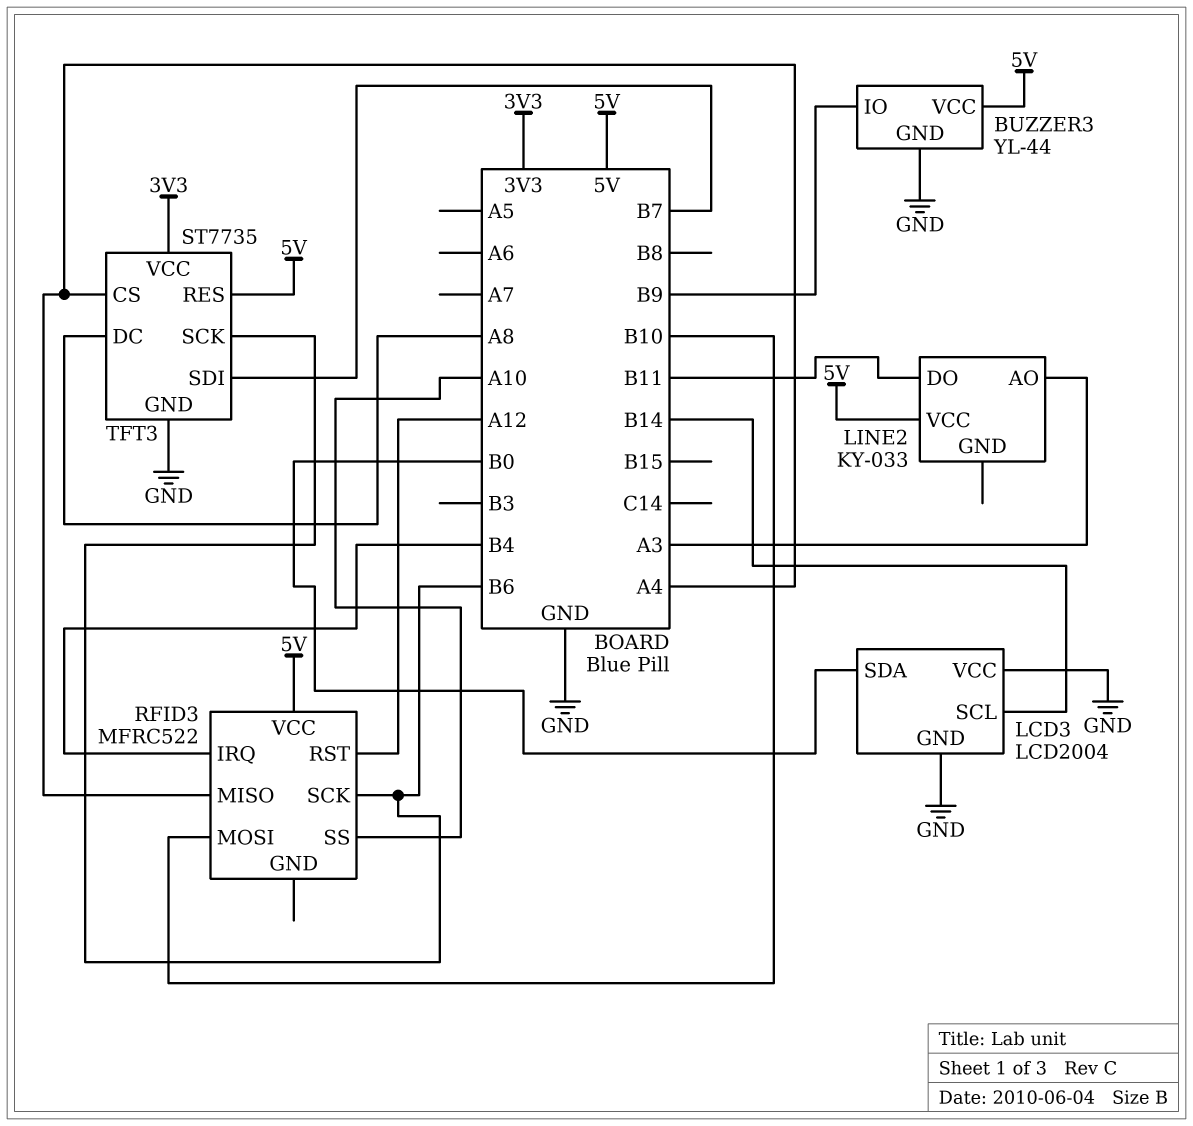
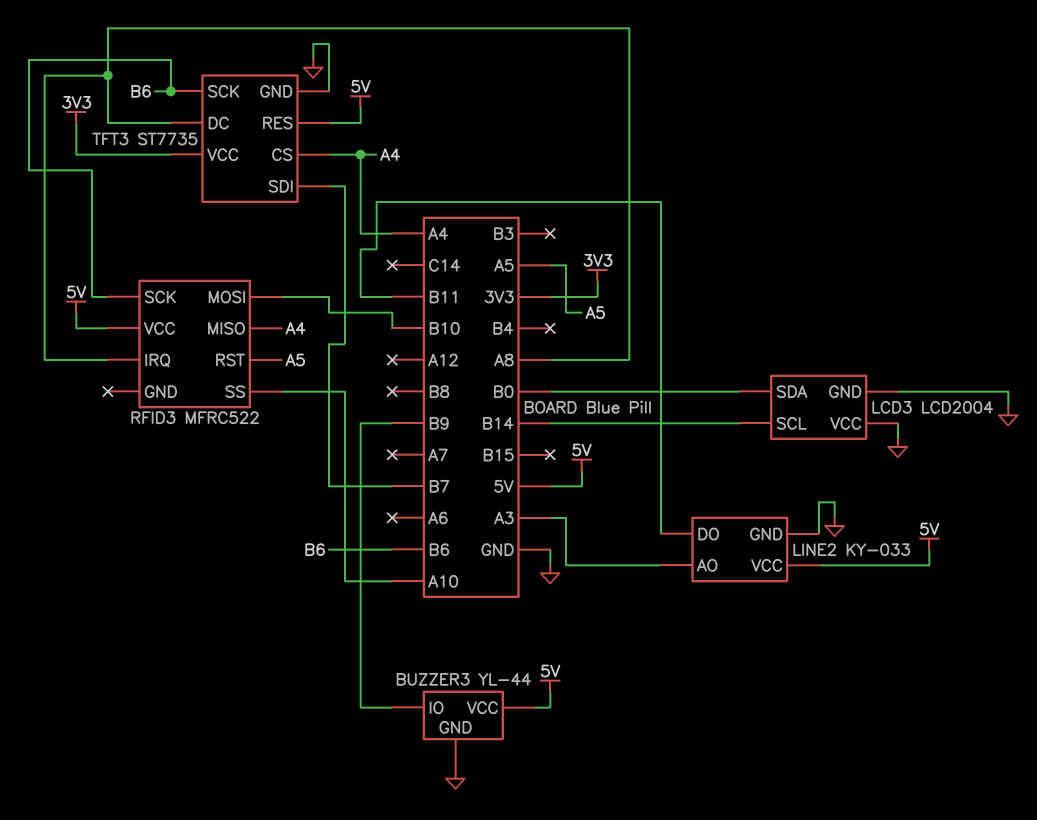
LINE2 pin GND: none -> GND
RFID3 pin IRQ: B4 -> A8
RFID3 pin RST: A12 -> A5

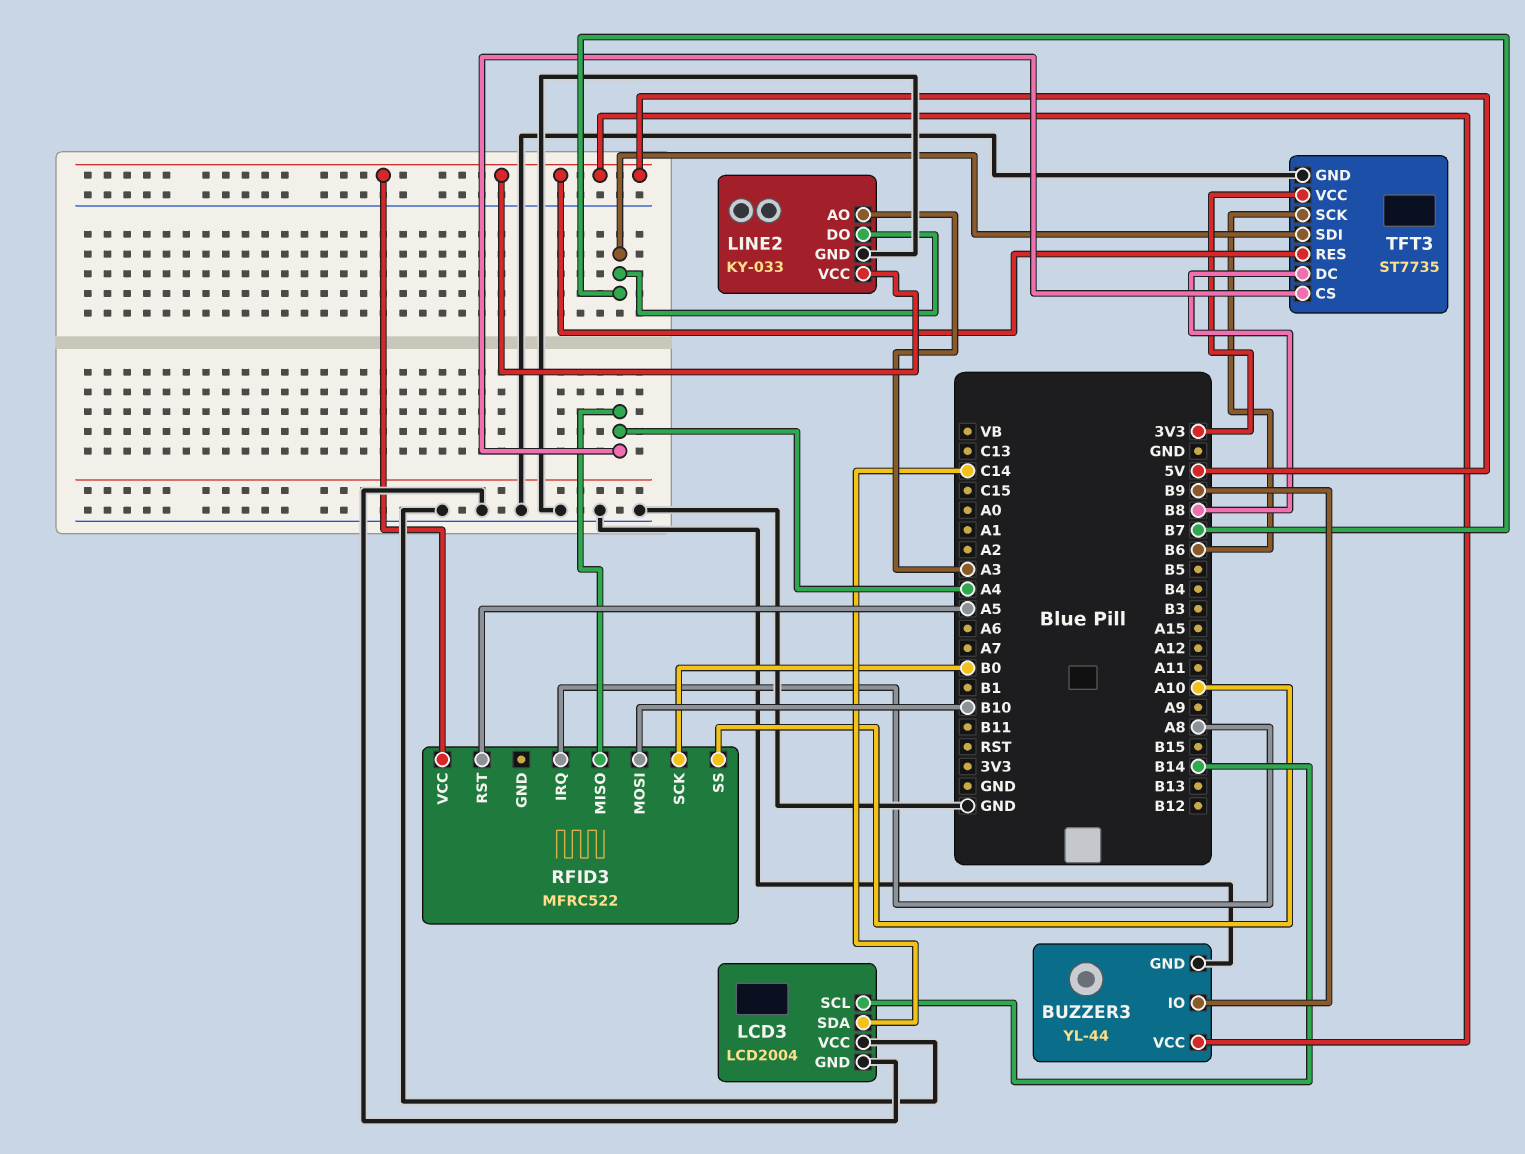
LCD3 pin SDA: B0 -> C14
LINE2 pin DO: B11 -> B7
RFID3 pin SCK: B6 -> B0
TFT3 pin DC: A8 -> B8

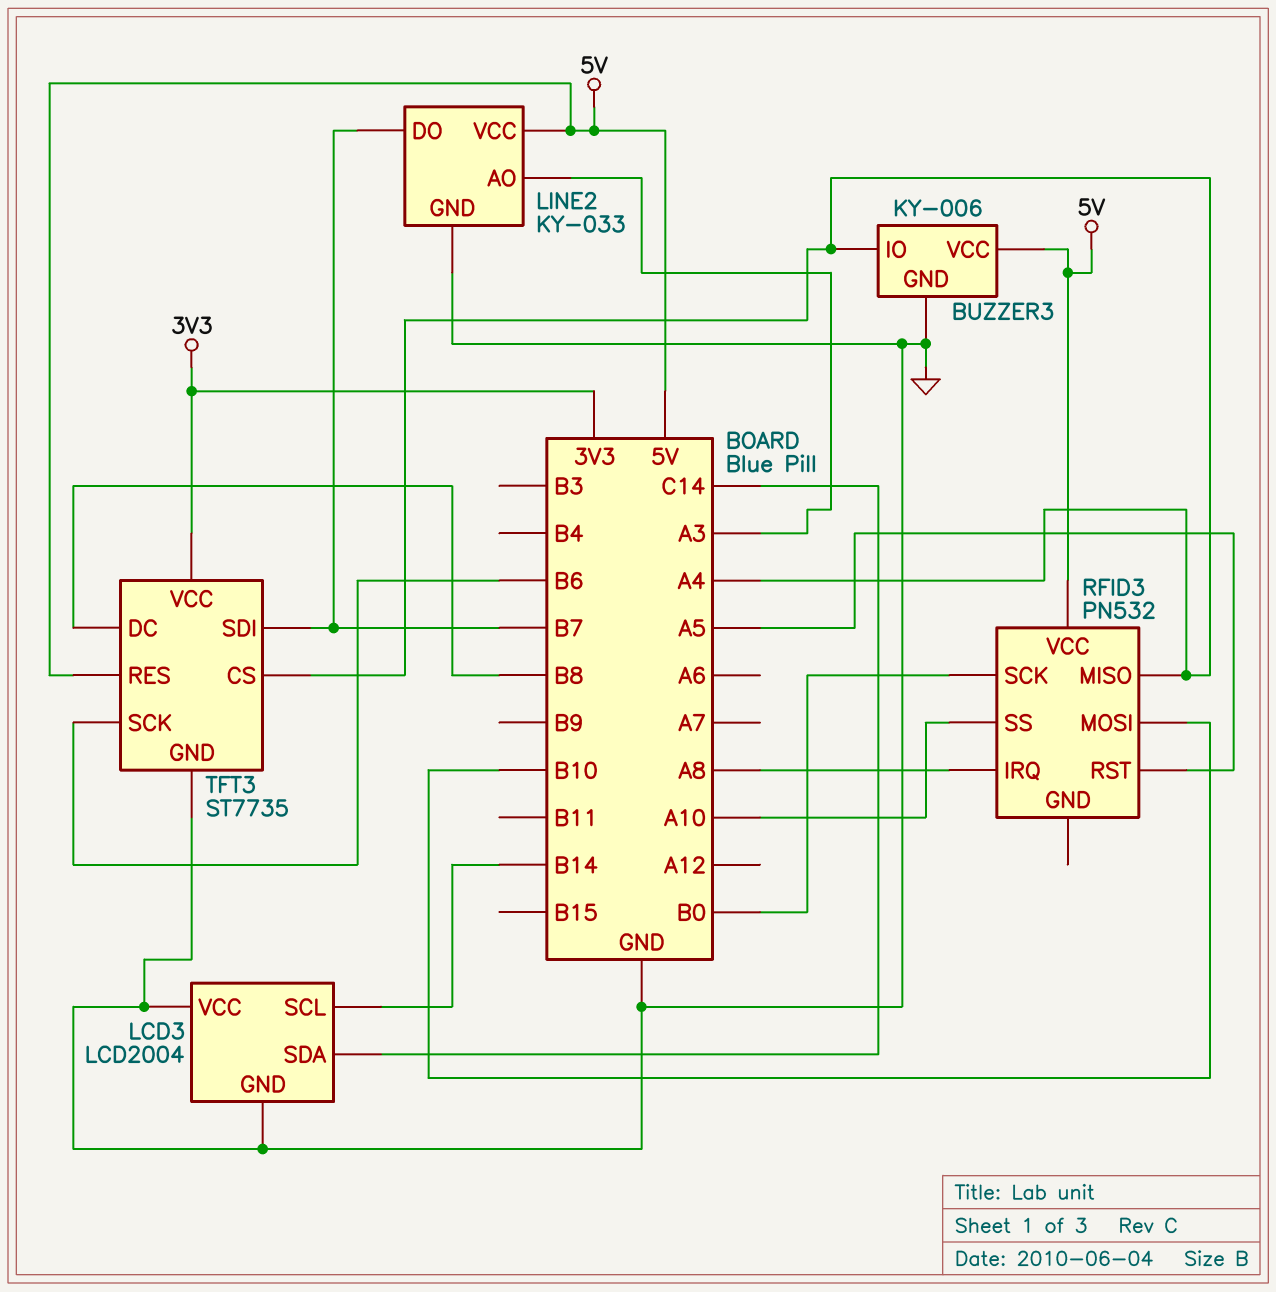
BUZZER3: YL-44 -> KY-006
BUZZER3 pin IO: B9 -> A4
RFID3: MFRC522 -> PN532

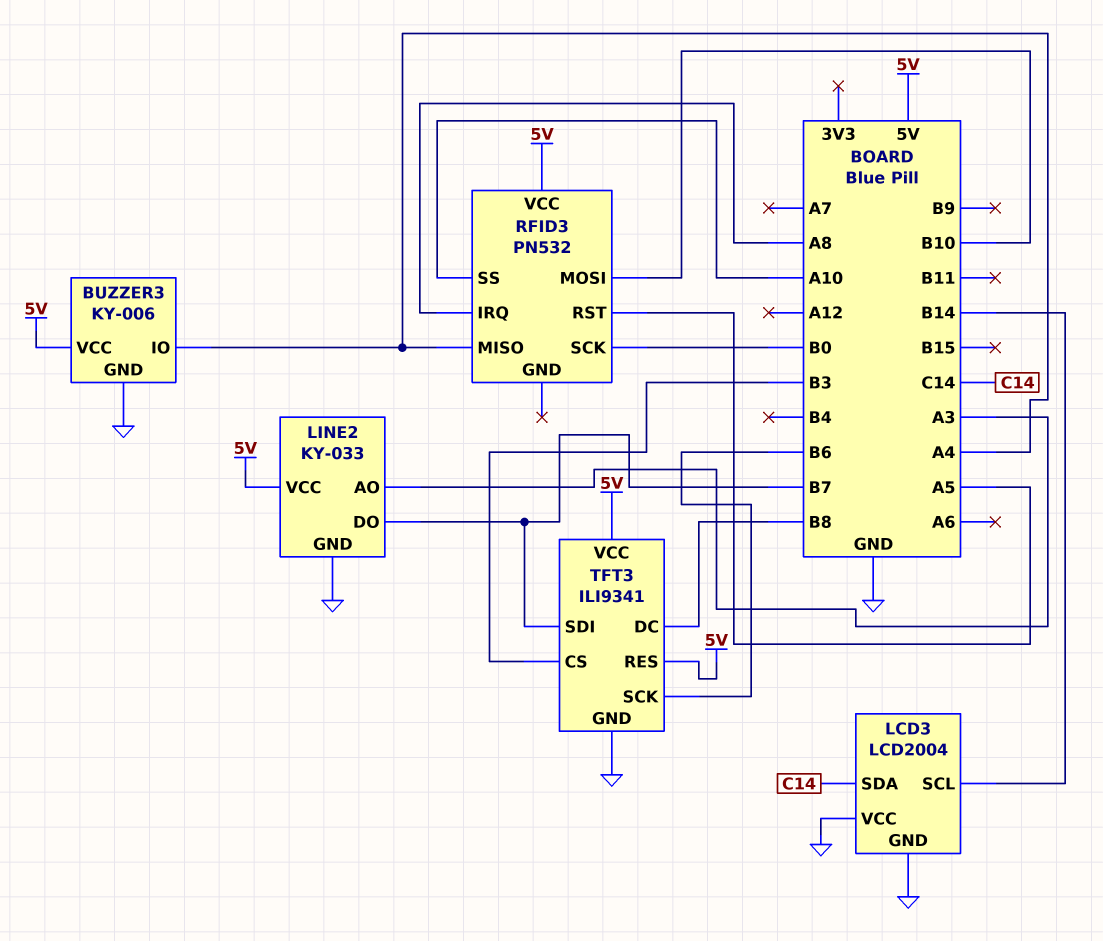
TFT3: ST7735 -> ILI9341
TFT3 pin CS: A4 -> B3
TFT3 pin VCC: 3V3 -> 5V

